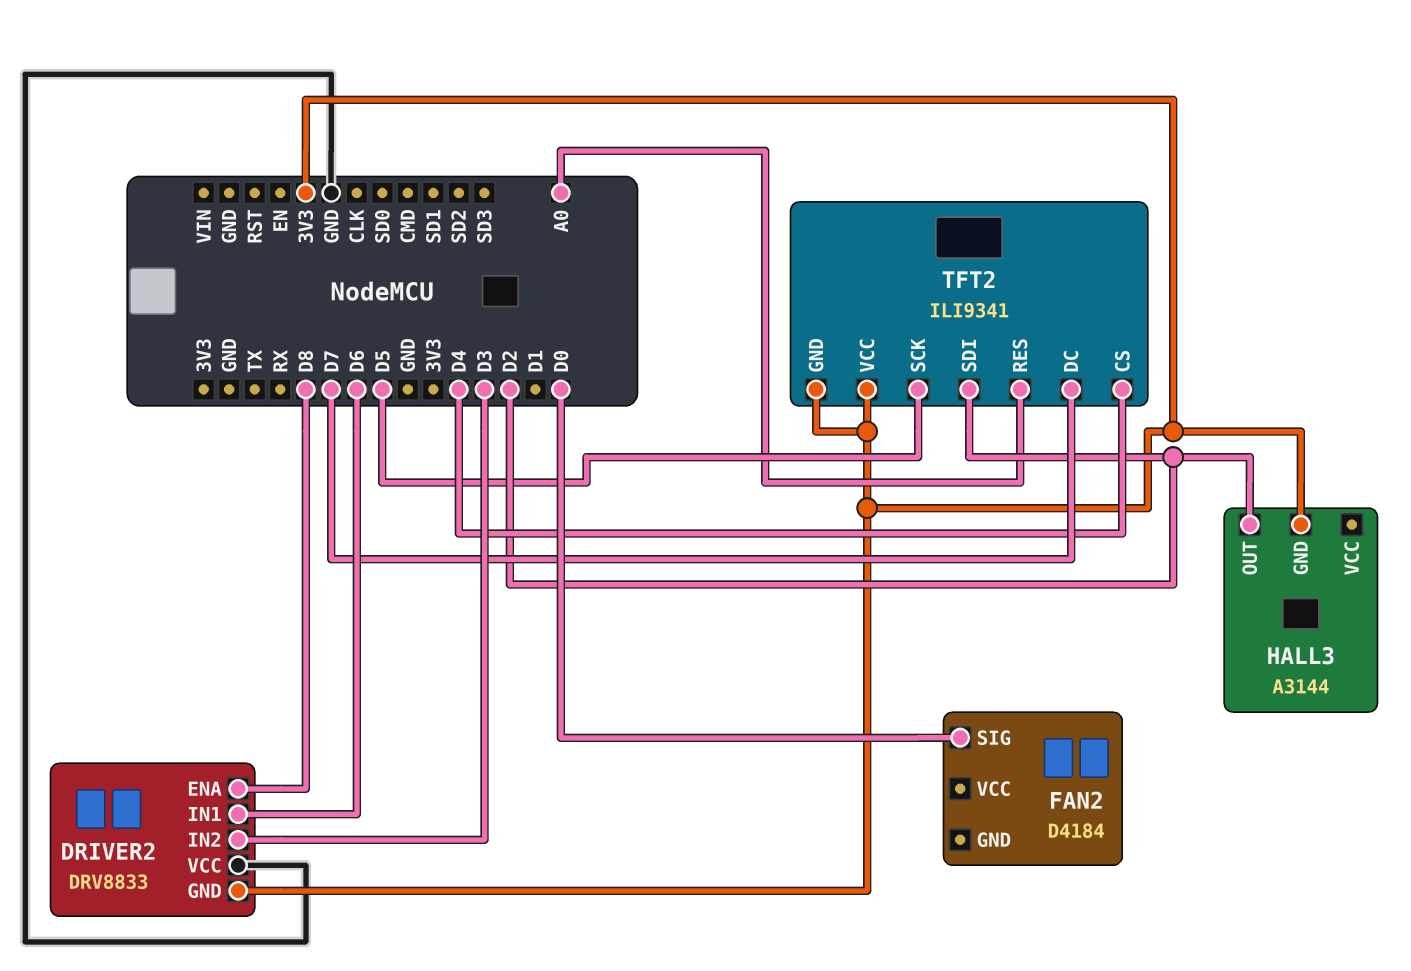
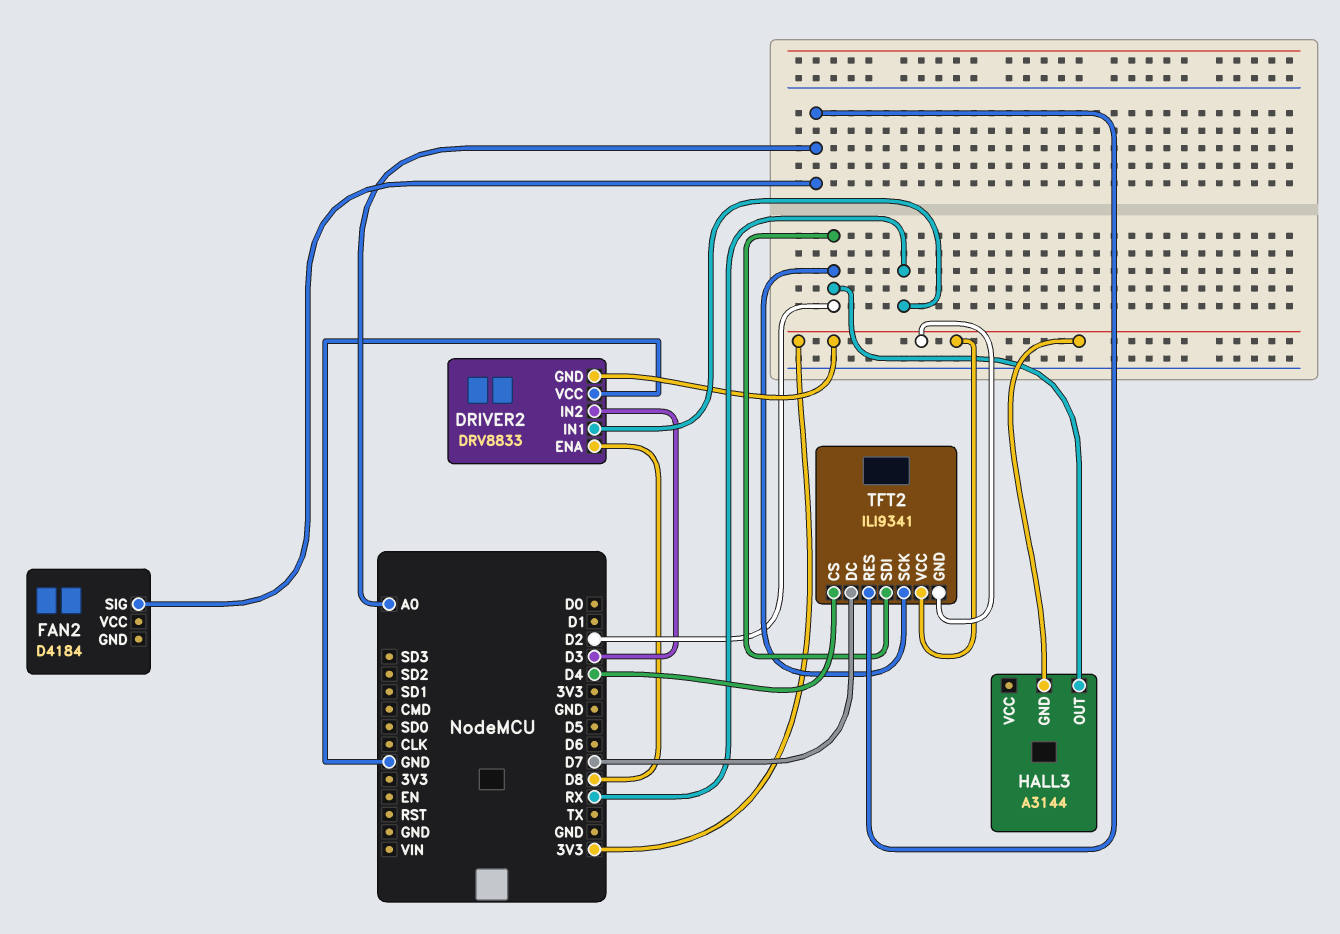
DRIVER2 pin IN1: D6 -> RX
FAN2 pin SIG: D0 -> A0
TFT2 pin SCK: D5 -> D2

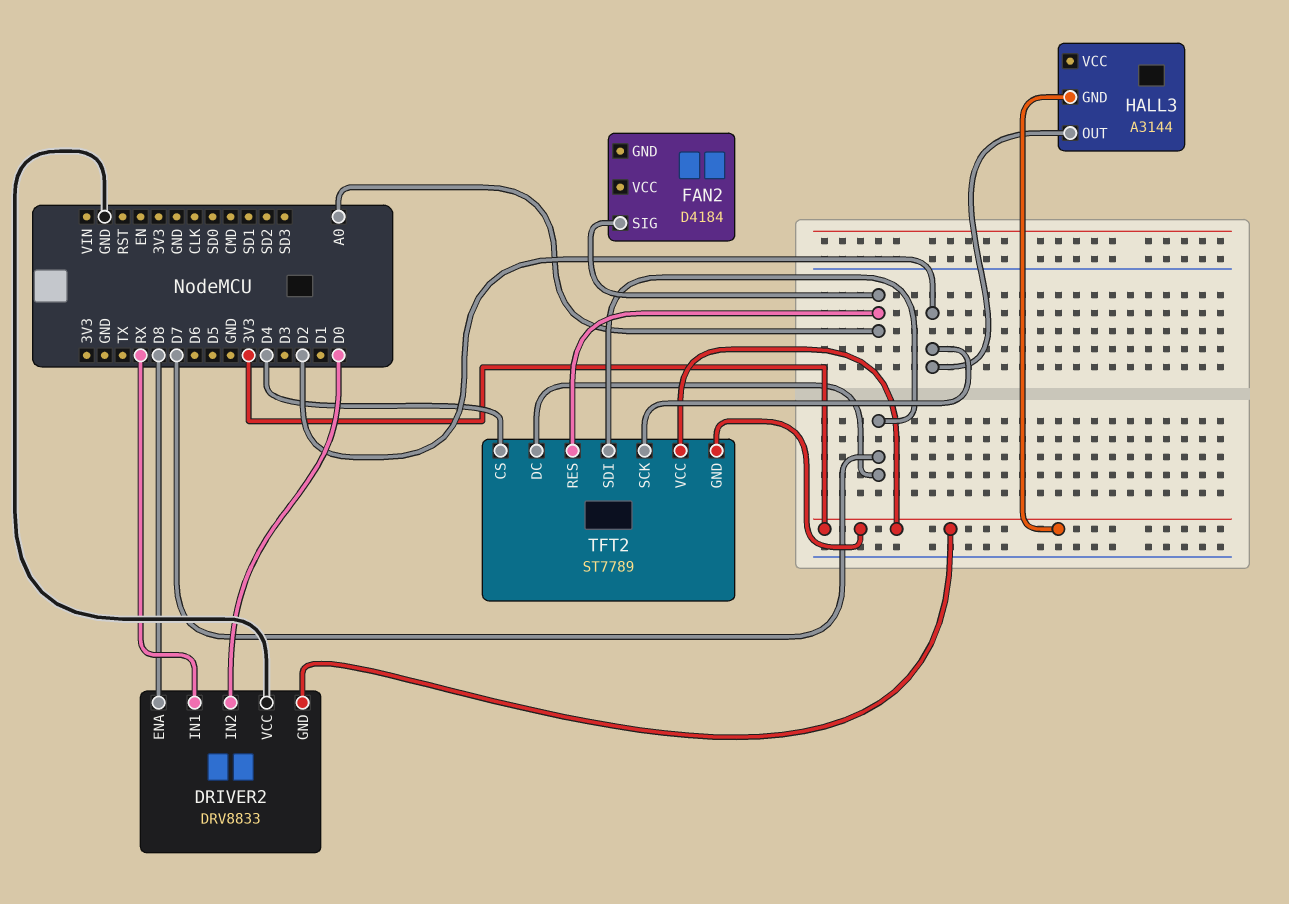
DRIVER2 pin IN2: D3 -> D0
TFT2: ILI9341 -> ST7789
TFT2 pin SDI: D2 -> D7

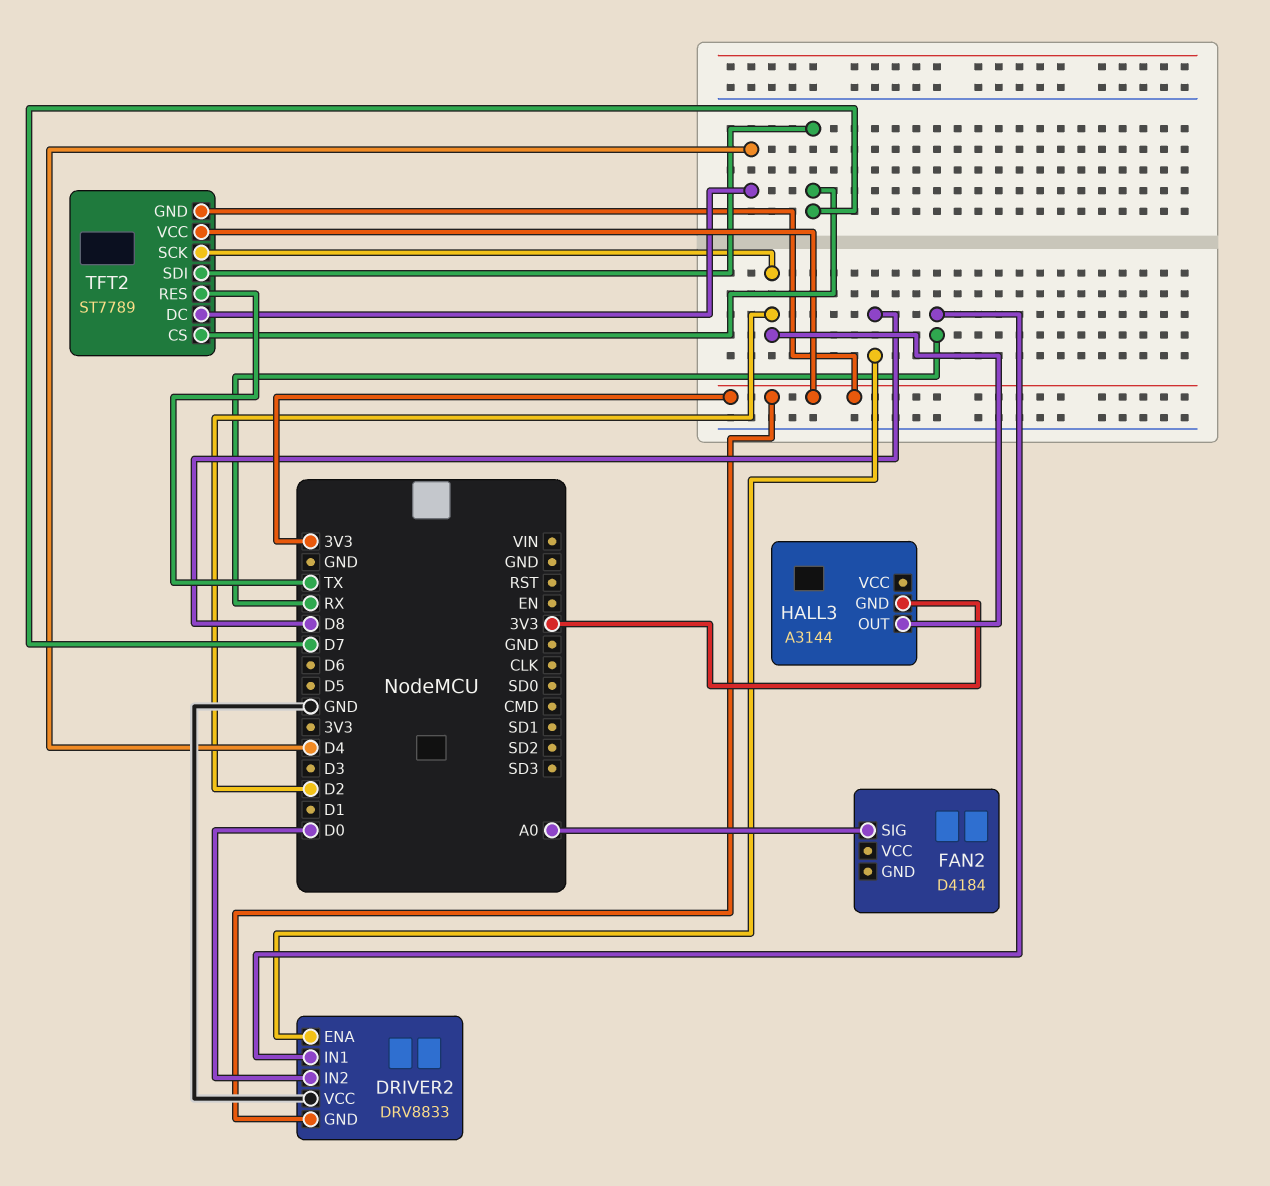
TFT2 pin CS: D4 -> D7
TFT2 pin DC: D7 -> D4
TFT2 pin RES: A0 -> TX

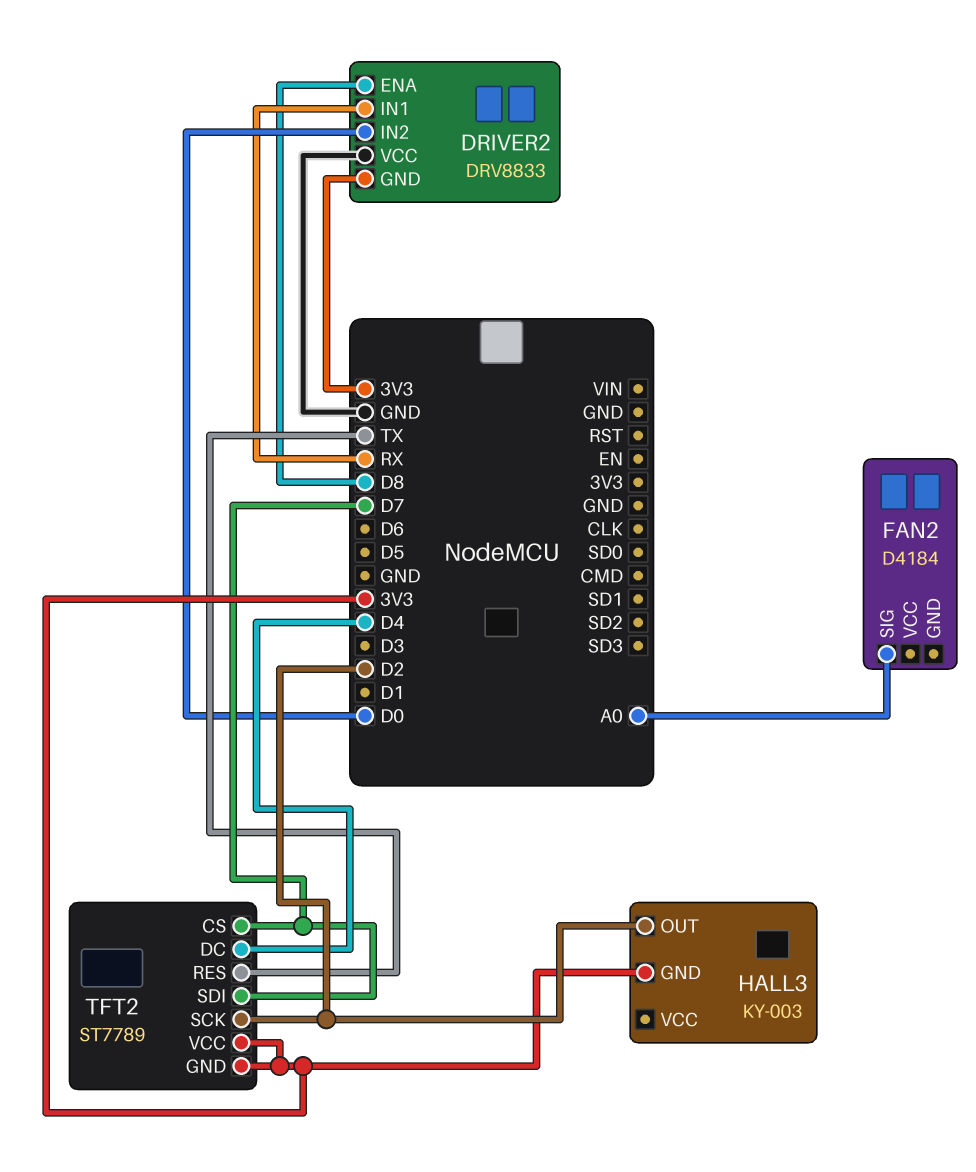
HALL3: A3144 -> KY-003

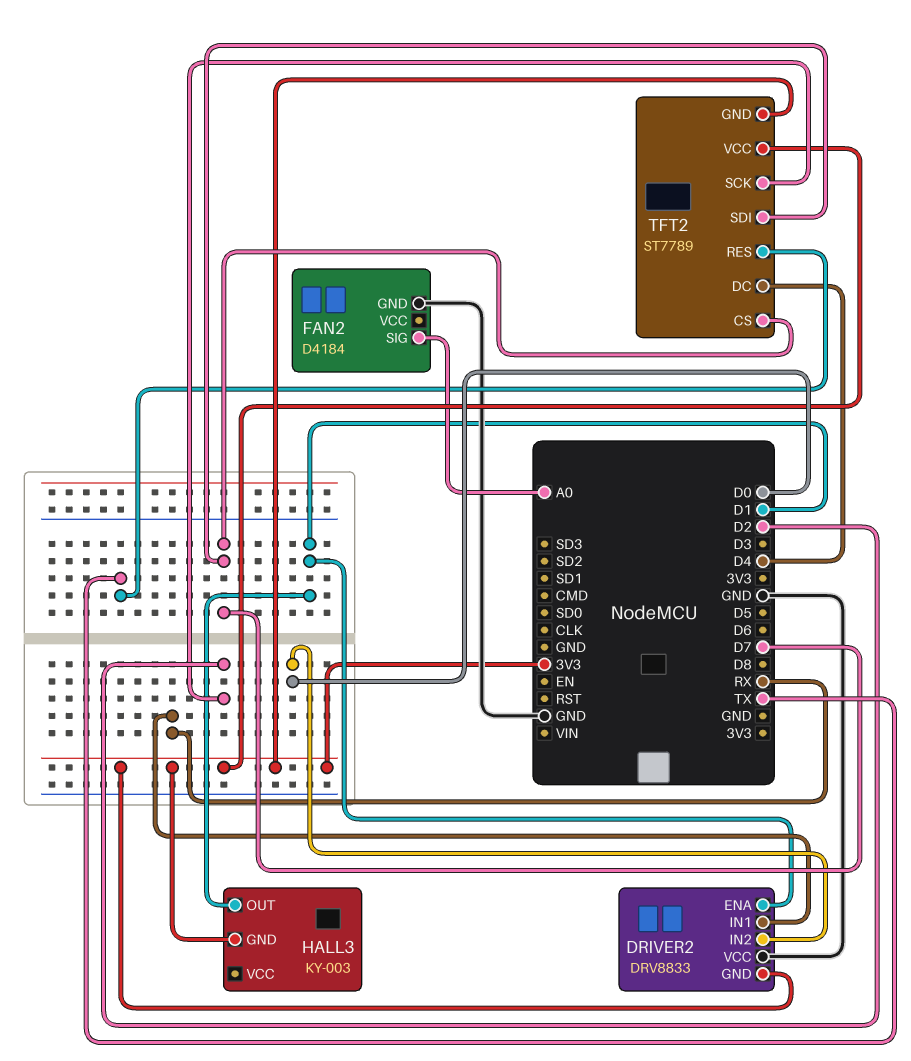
DRIVER2 pin ENA: D8 -> D1
FAN2 pin GND: none -> GND
HALL3 pin OUT: D2 -> D1

